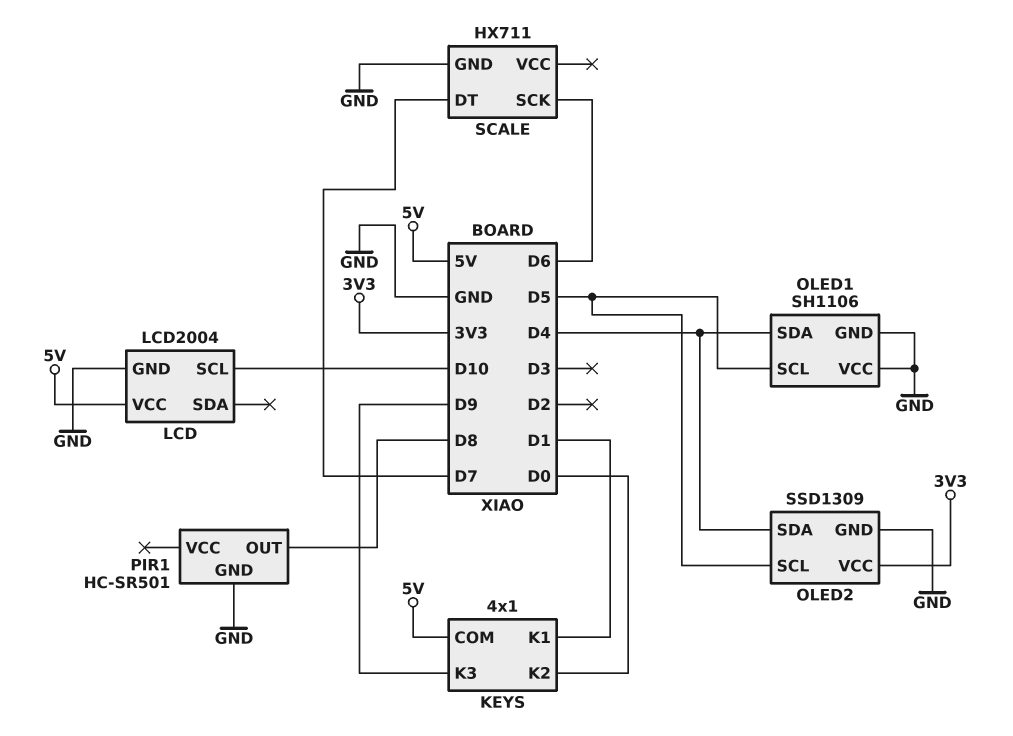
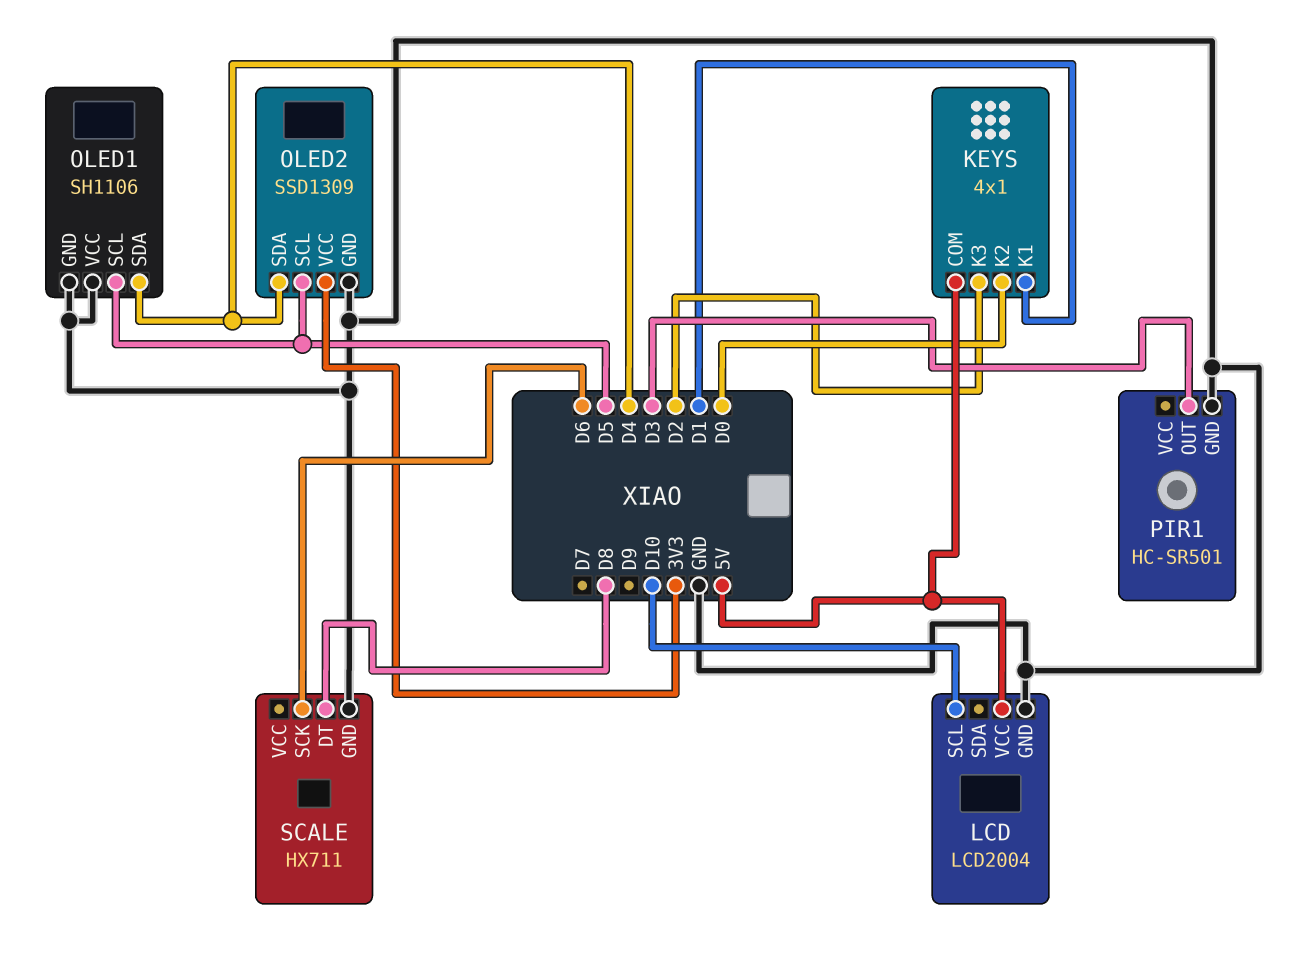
KEYS pin K3: D9 -> D2
PIR1 pin OUT: D8 -> D3
SCALE pin DT: D7 -> D8

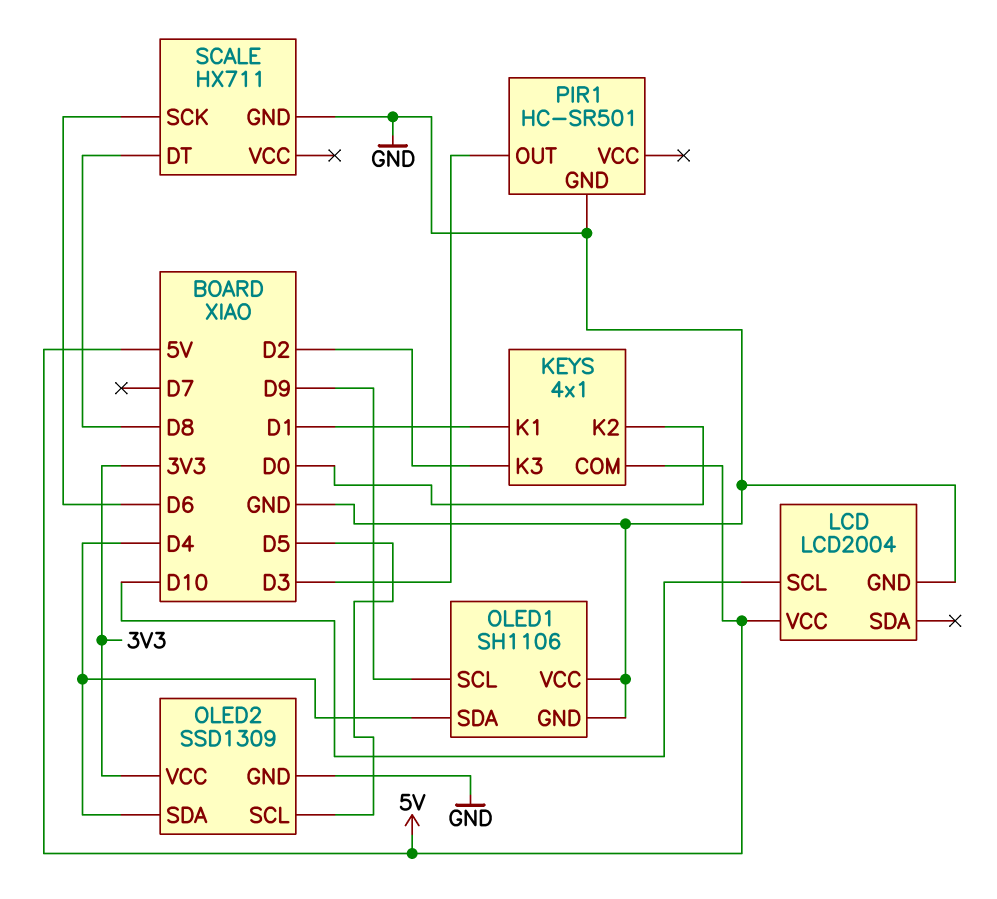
OLED1 pin SCL: D5 -> D9

